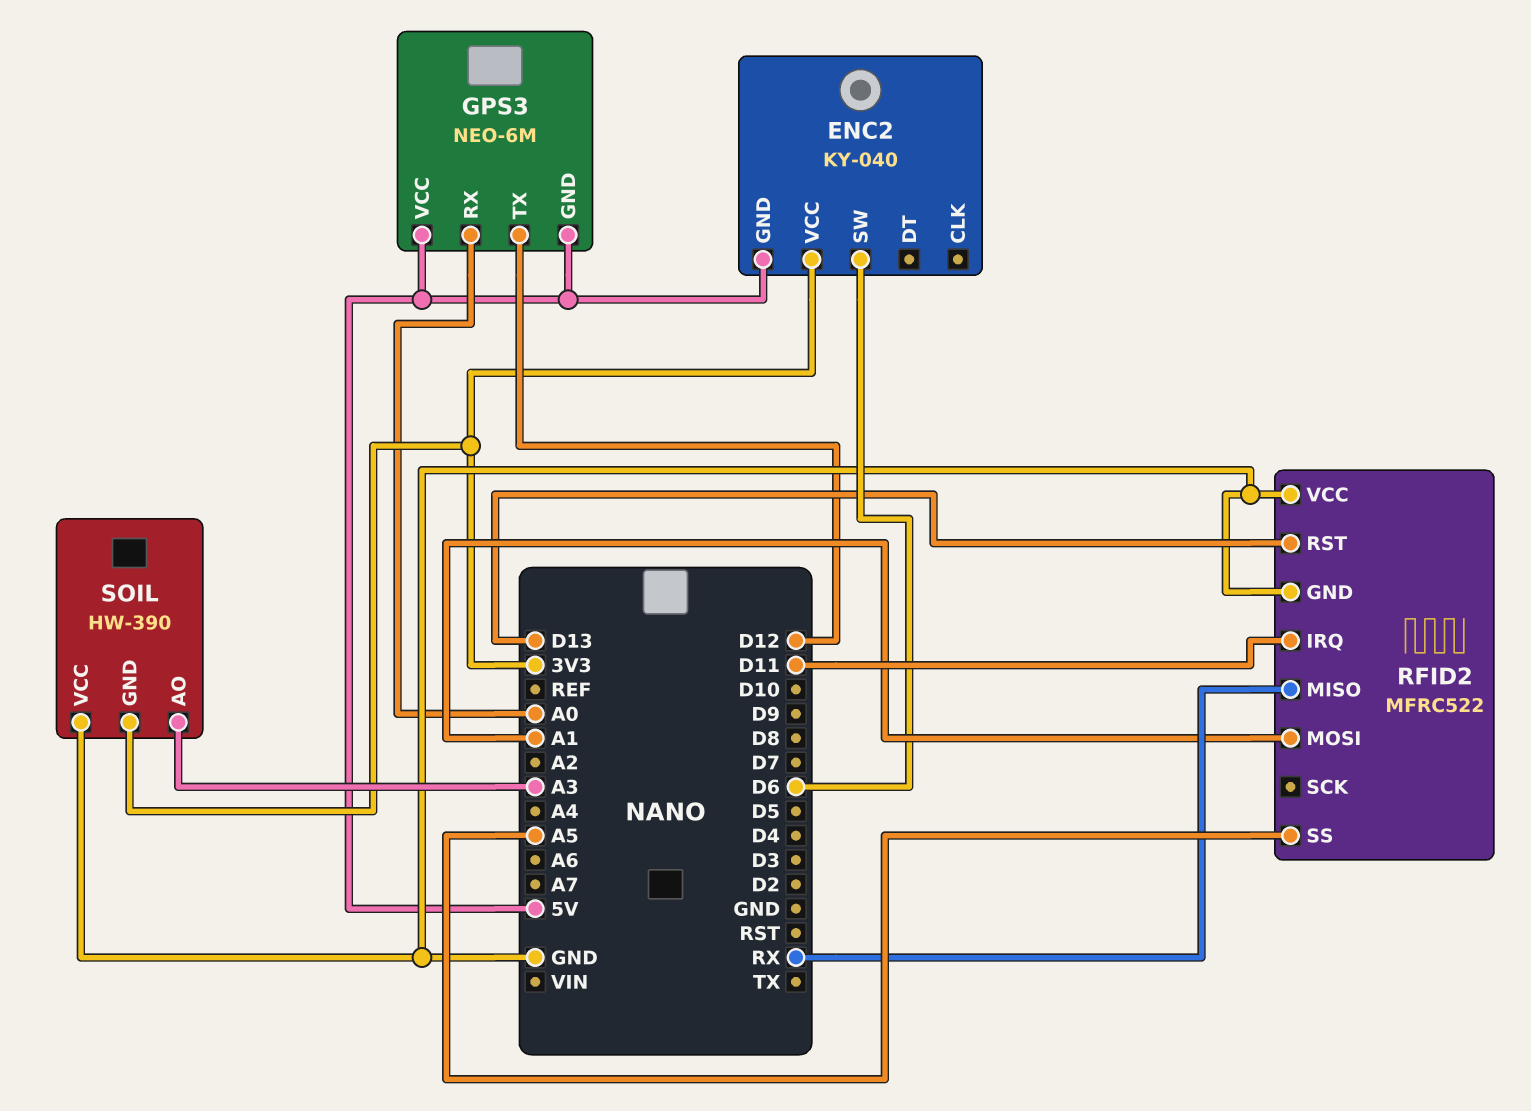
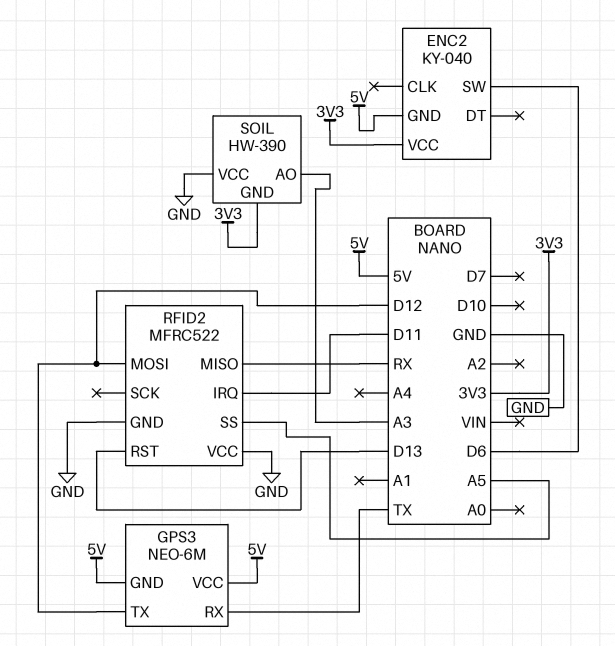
GPS3 pin RX: A0 -> TX
RFID2 pin MOSI: A1 -> D12

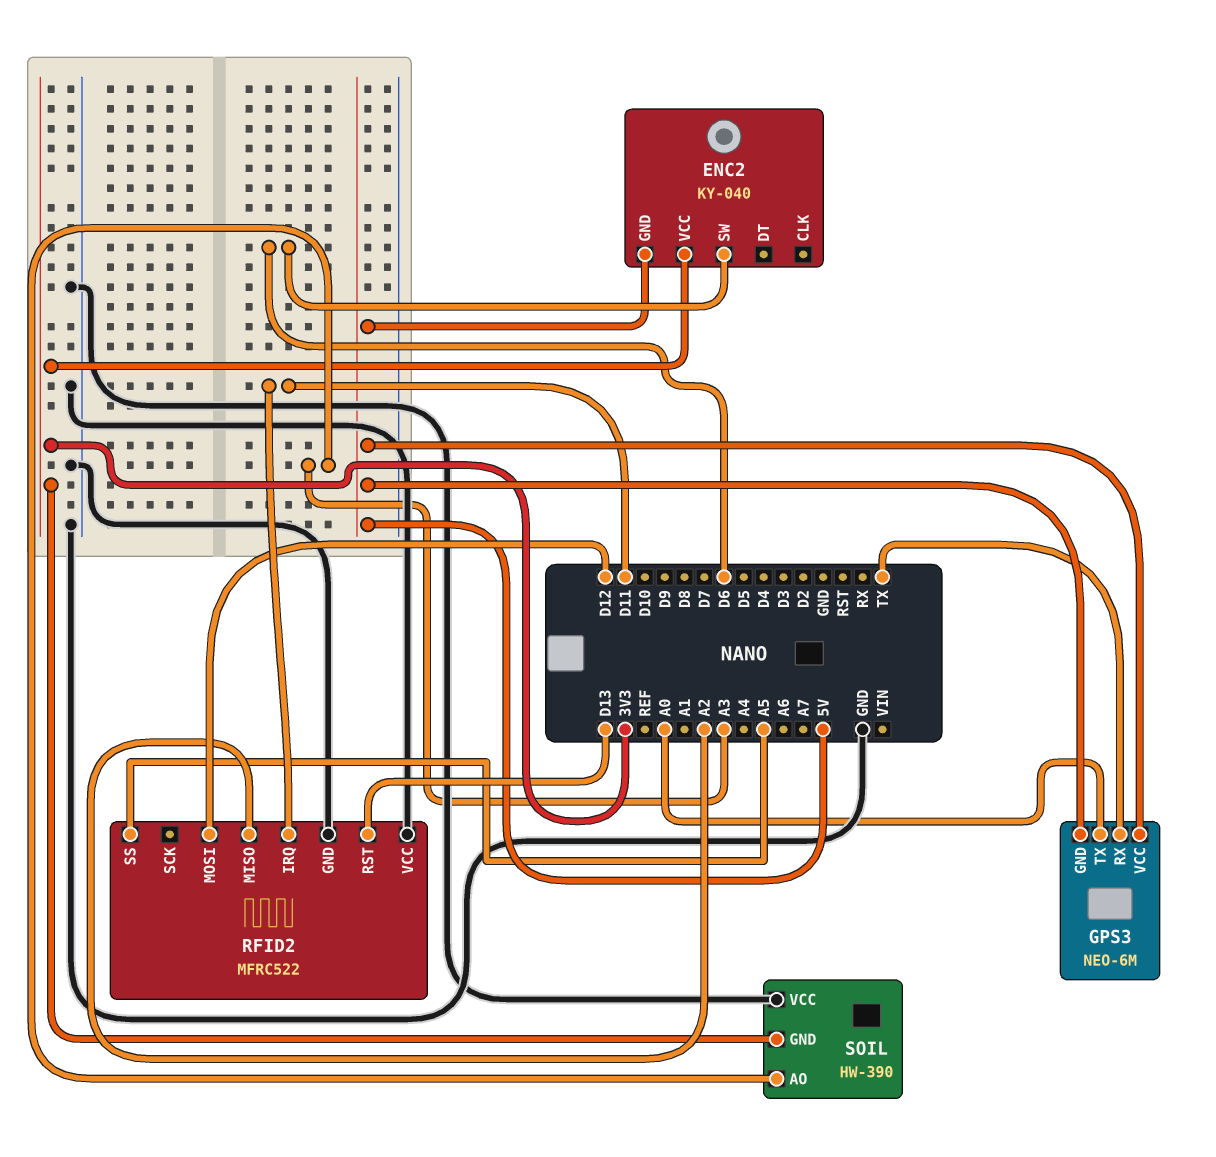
GPS3 pin TX: D12 -> A0
RFID2 pin MISO: RX -> A2

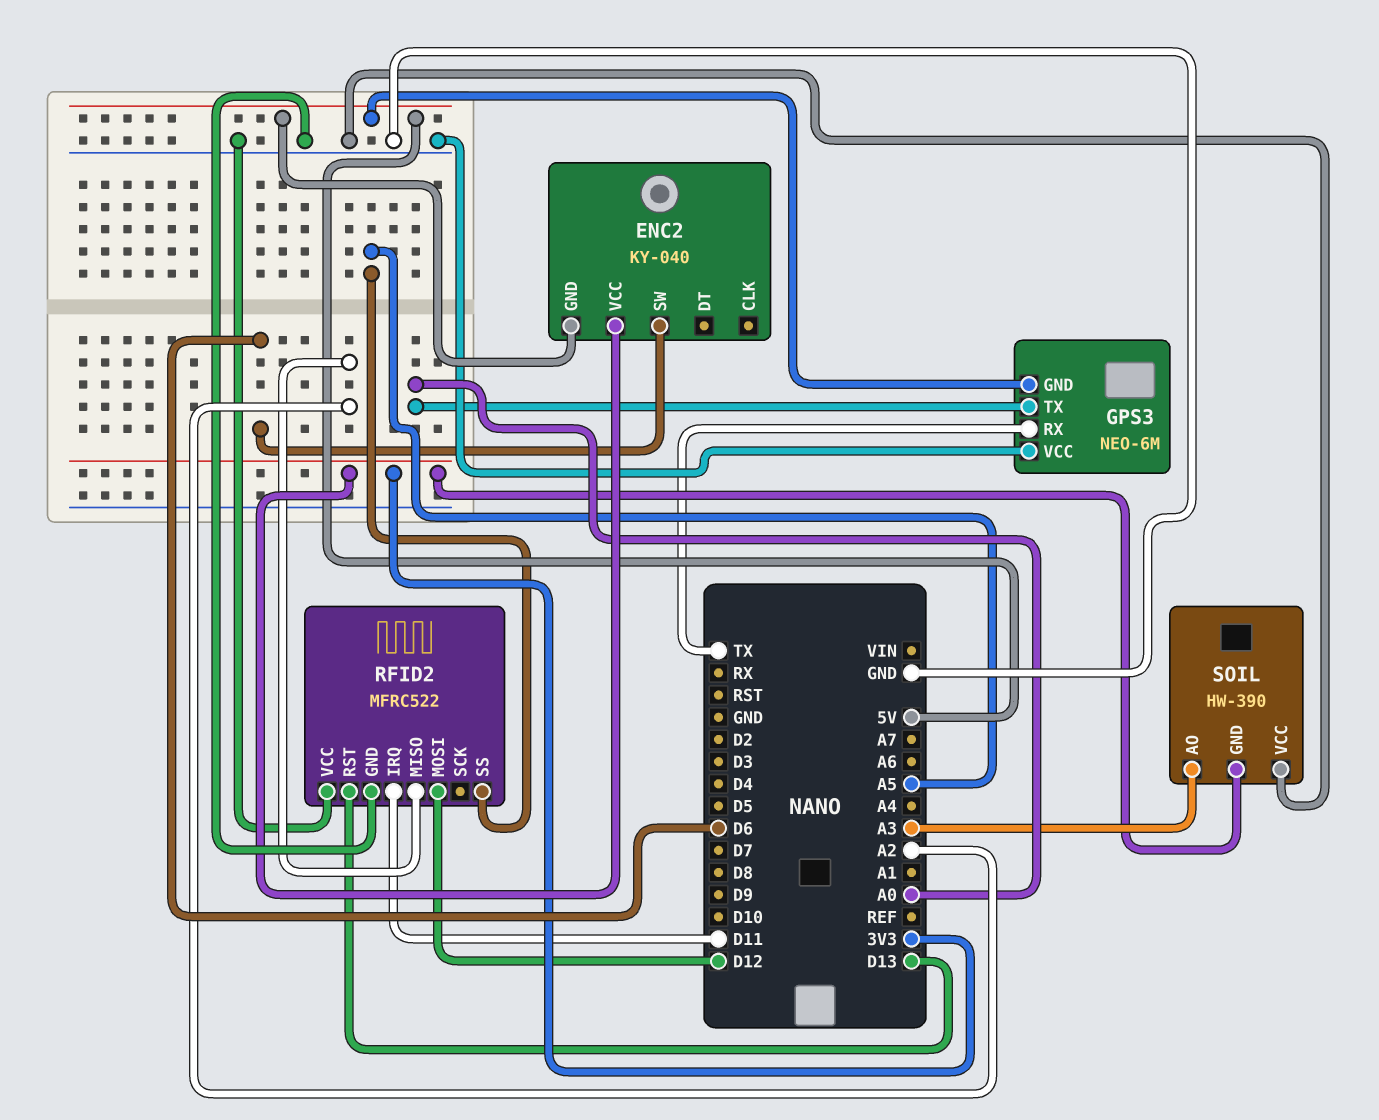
GPS3 pin VCC: 5V -> GND

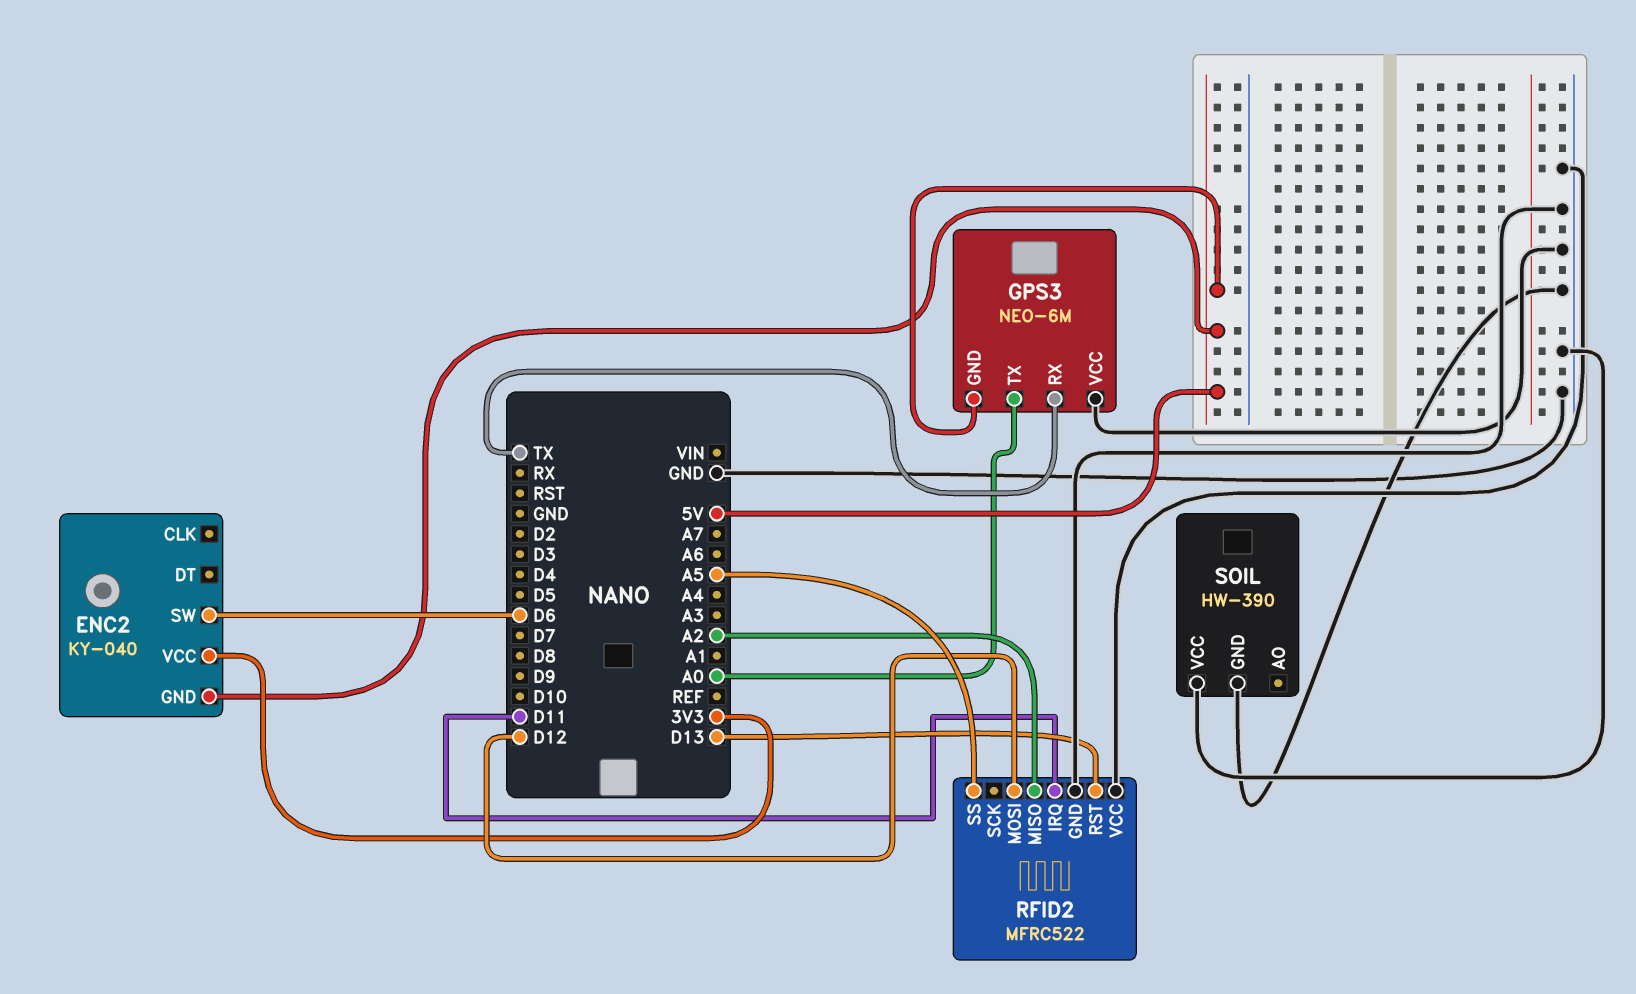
SOIL pin AO: A3 -> none
SOIL pin GND: 3V3 -> GND

